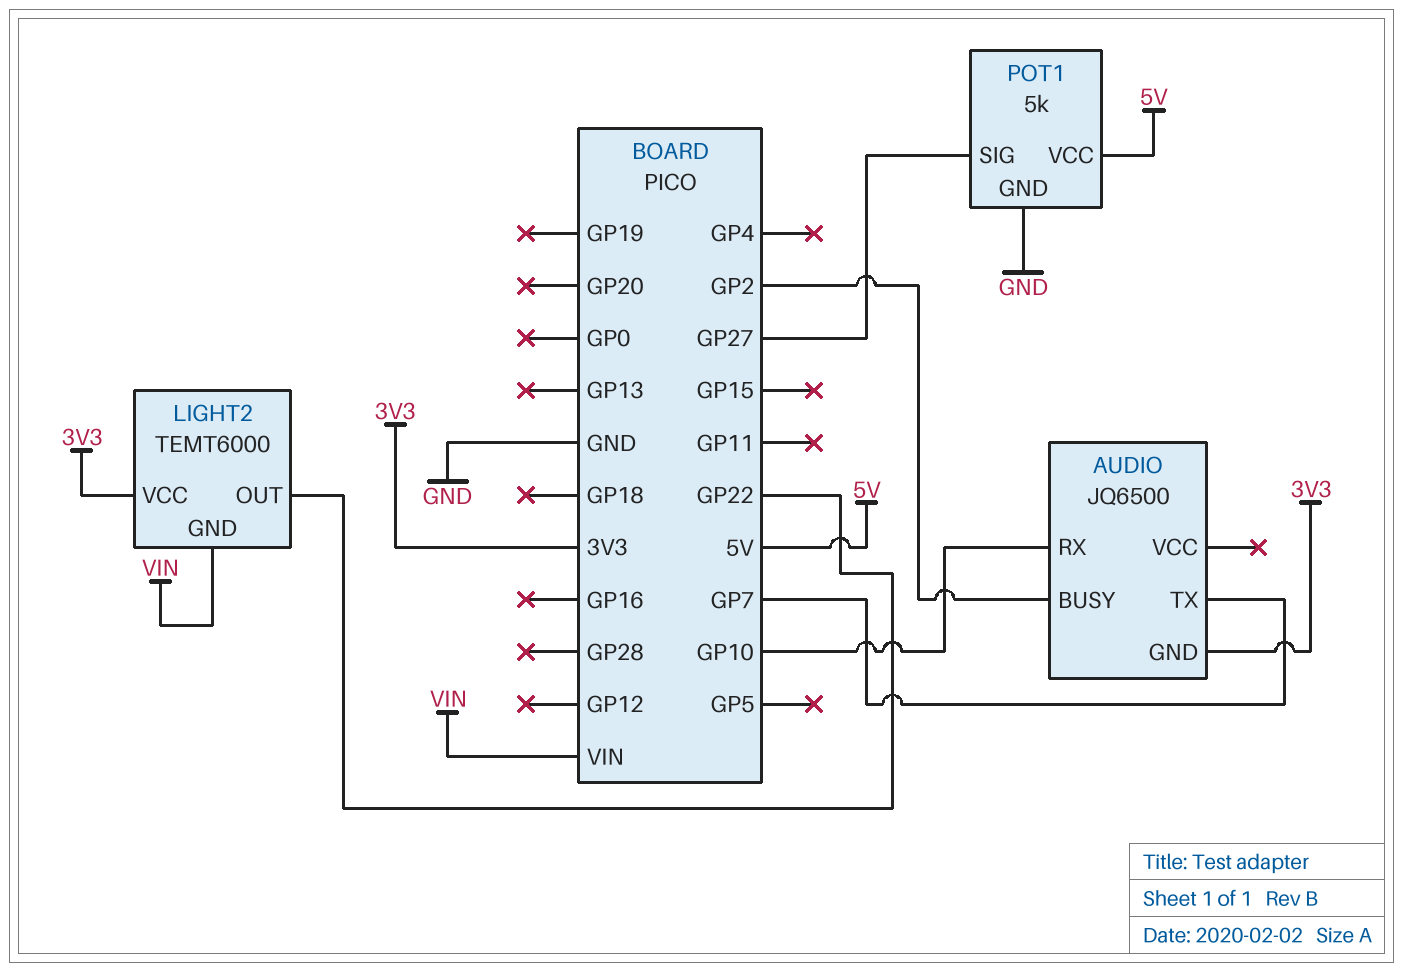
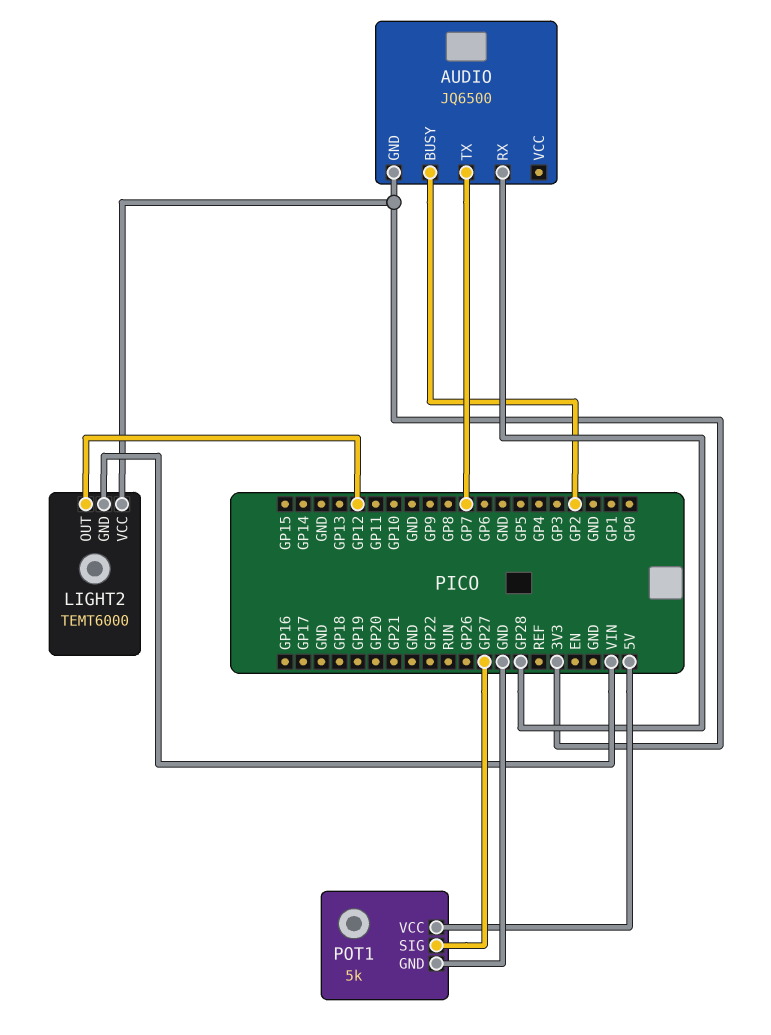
AUDIO pin RX: GP10 -> GP28
LIGHT2 pin OUT: GP22 -> GP12

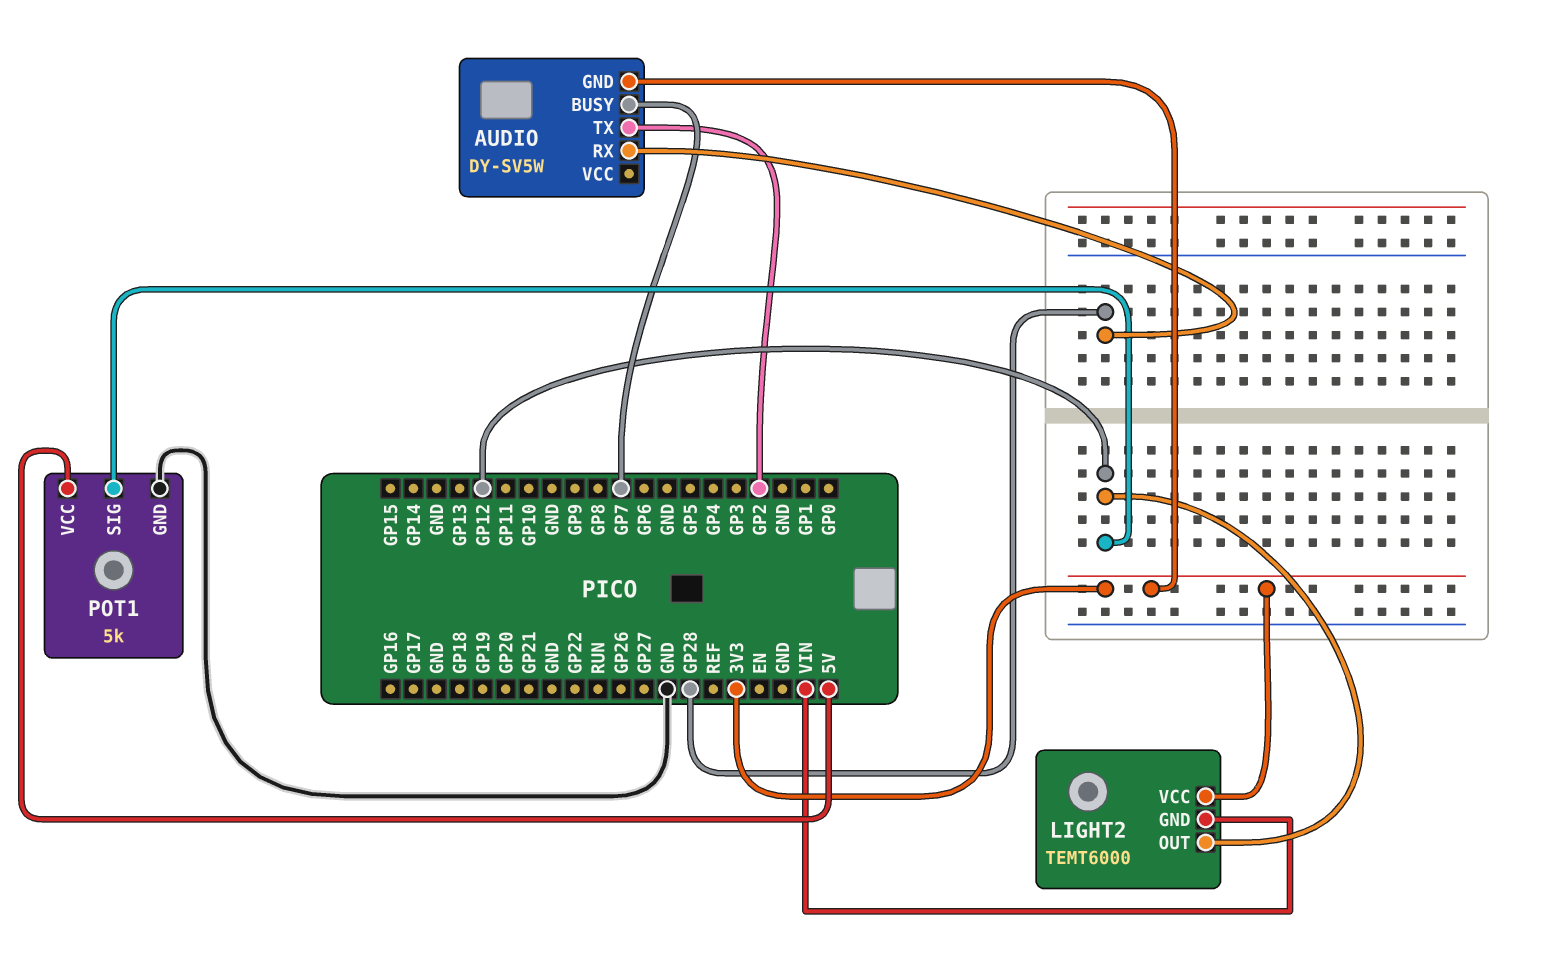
AUDIO: JQ6500 -> DY-SV5W
AUDIO pin BUSY: GP2 -> GP7
AUDIO pin TX: GP7 -> GP2
POT1 pin SIG: GP27 -> GP12

